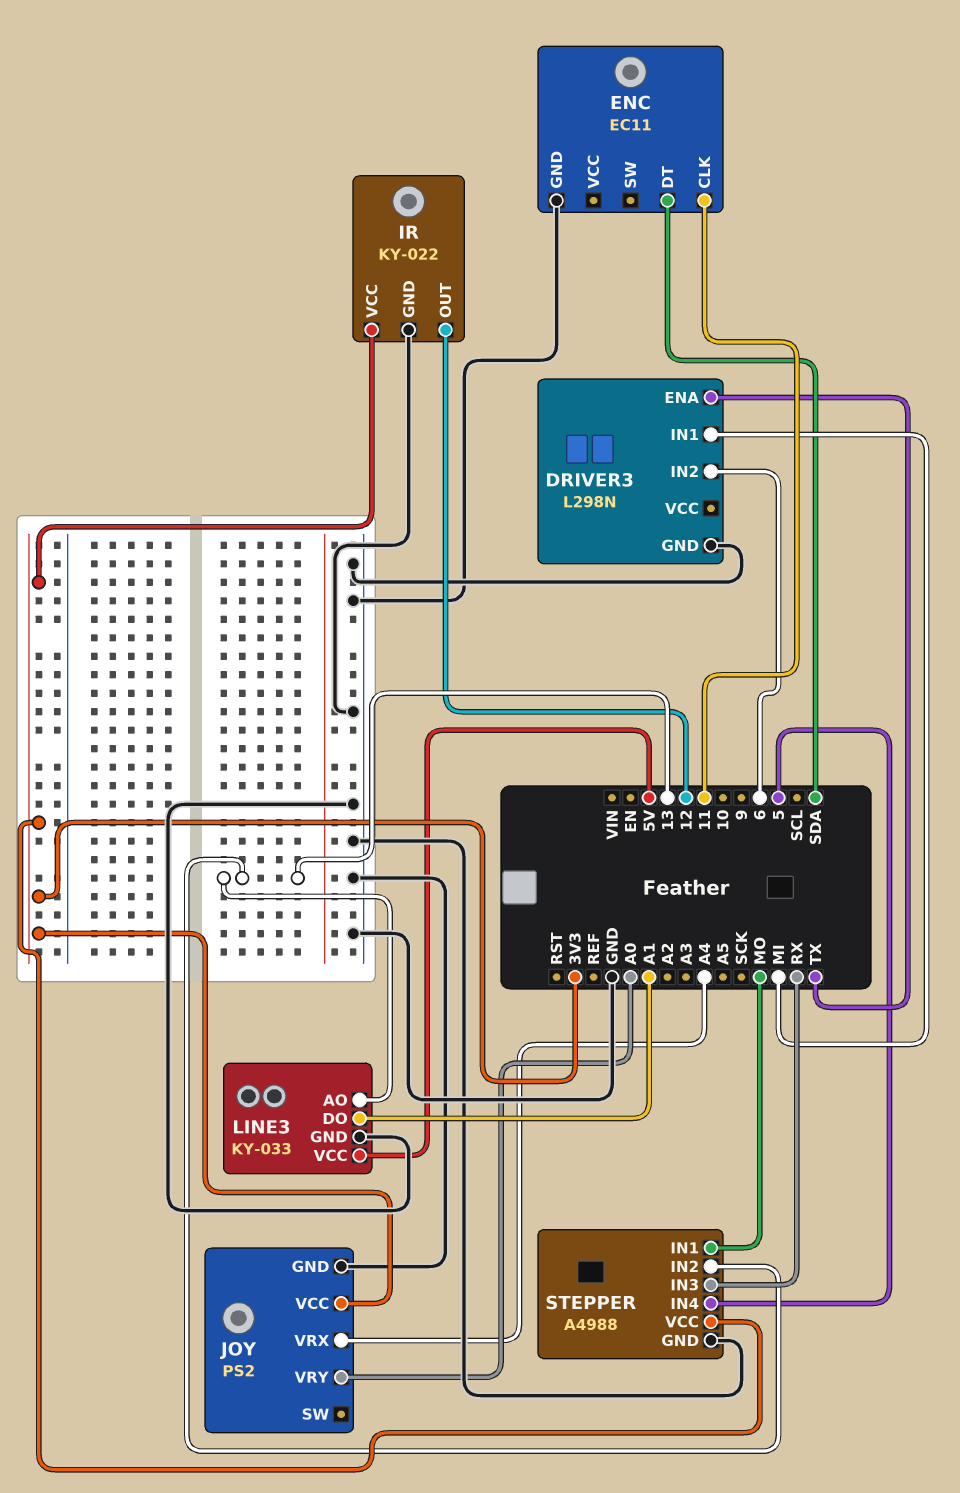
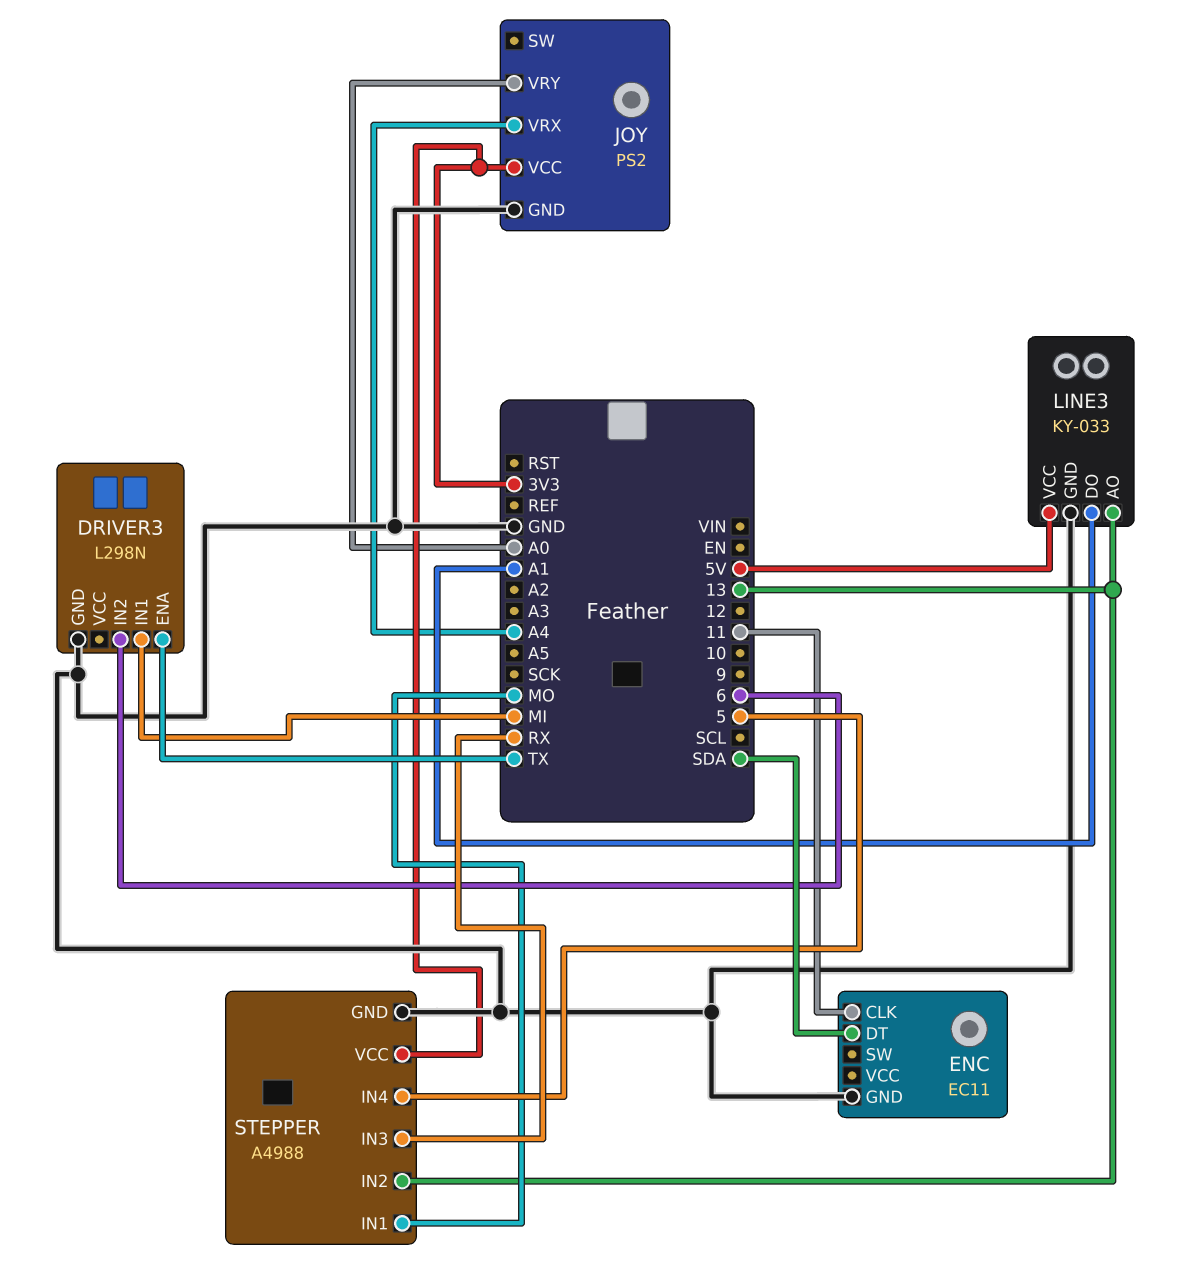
IR: KY-022 -> none
IR pin GND: GND -> none
IR pin OUT: 12 -> none
IR pin VCC: 3V3 -> none

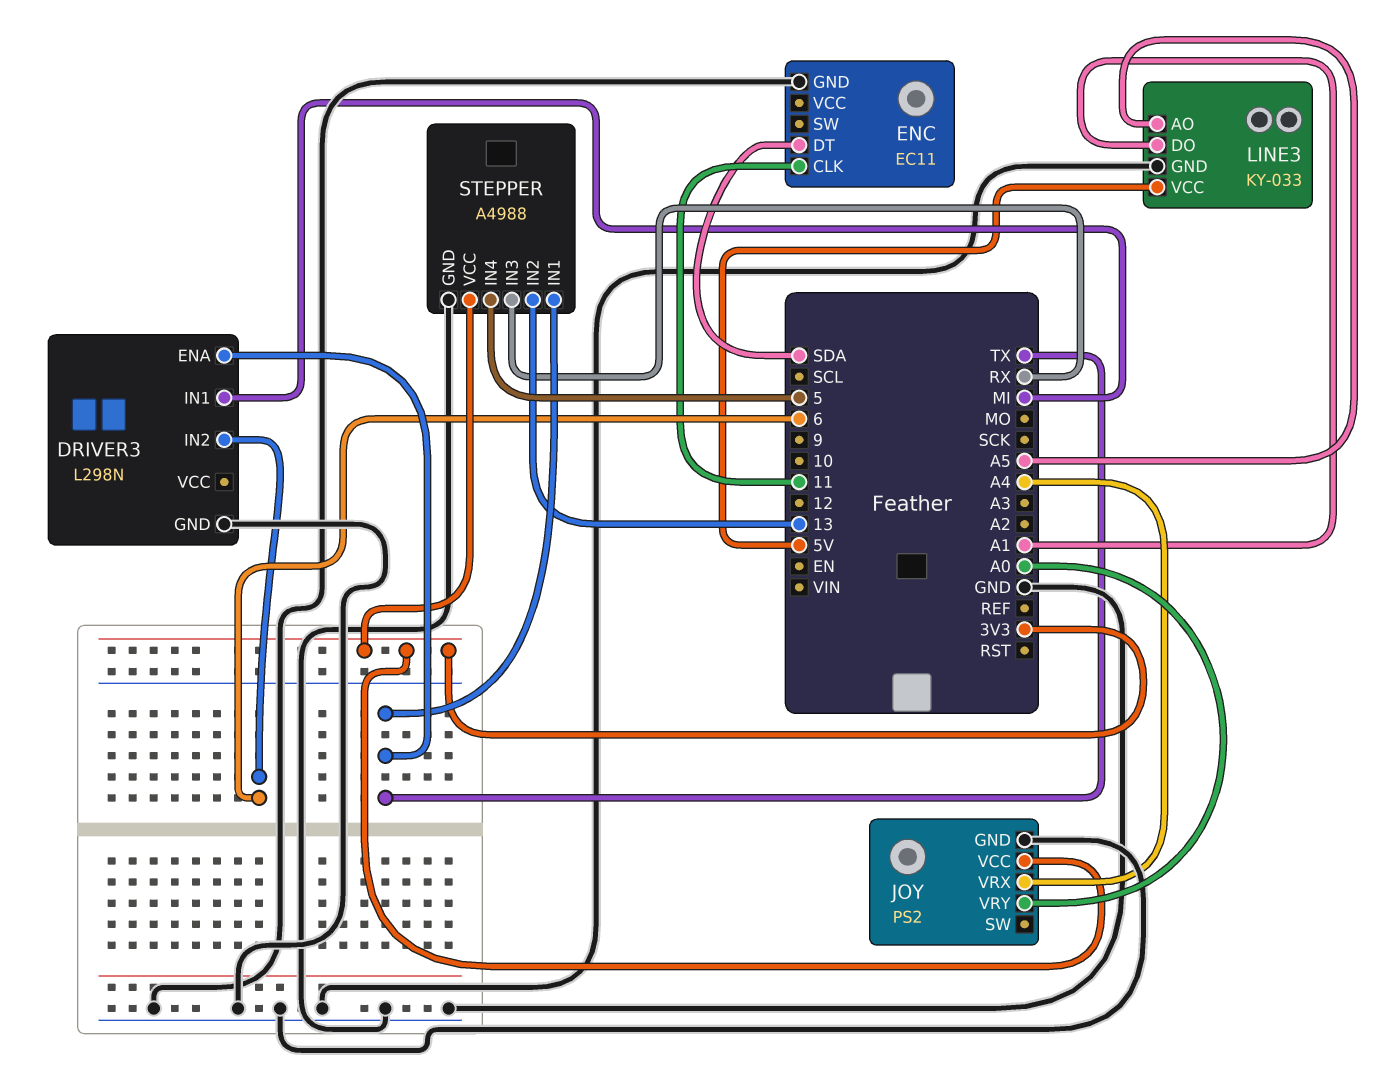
LINE3 pin AO: 13 -> A5
STEPPER pin IN1: MO -> TX

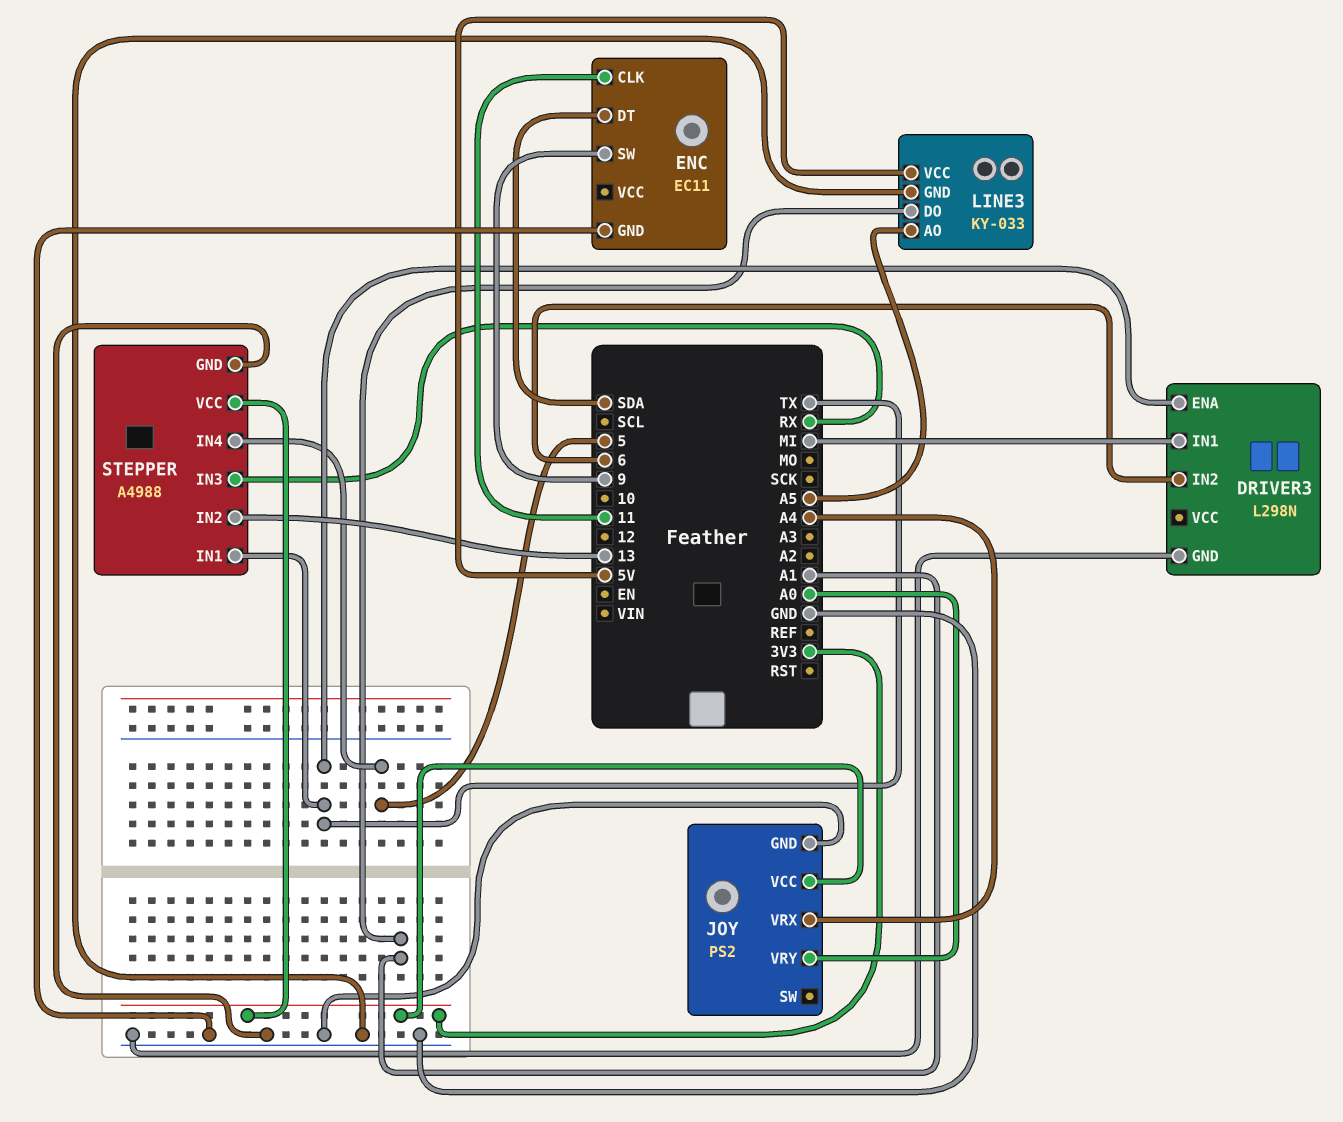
ENC pin SW: none -> 9

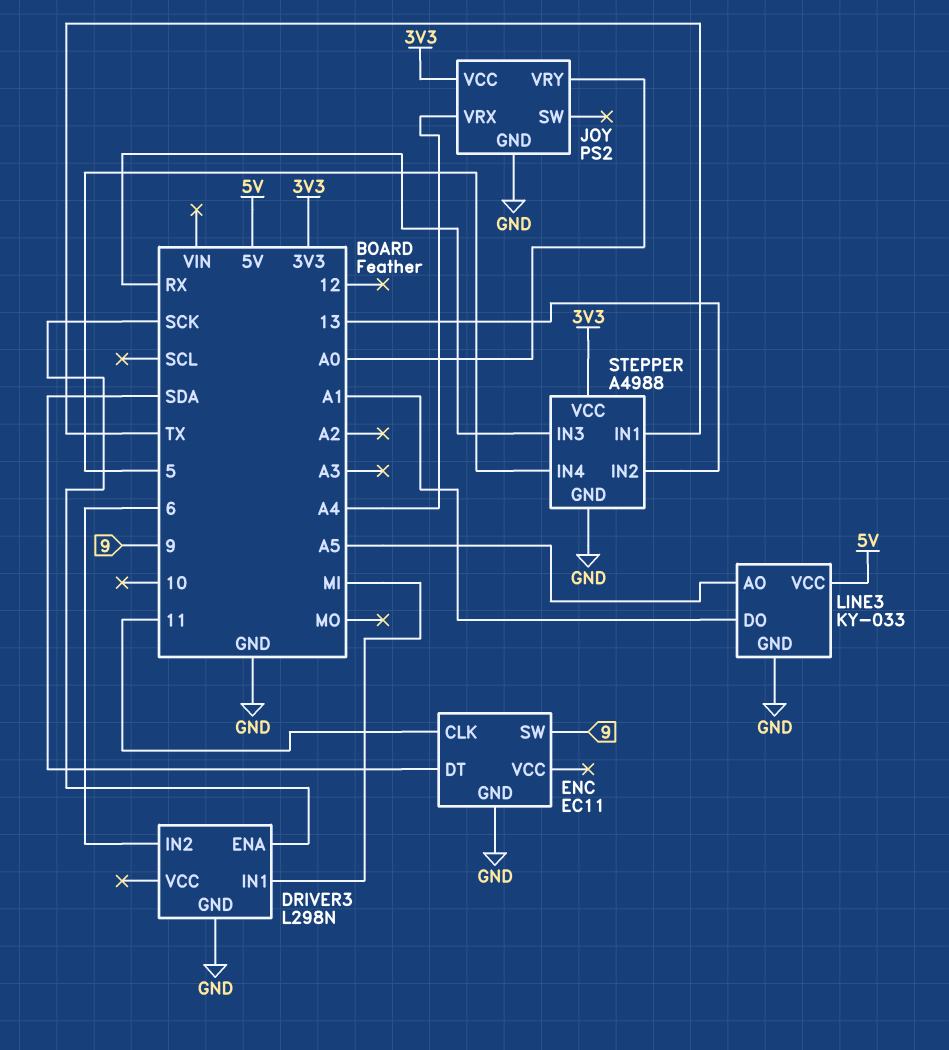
DRIVER3 pin ENA: TX -> SCK

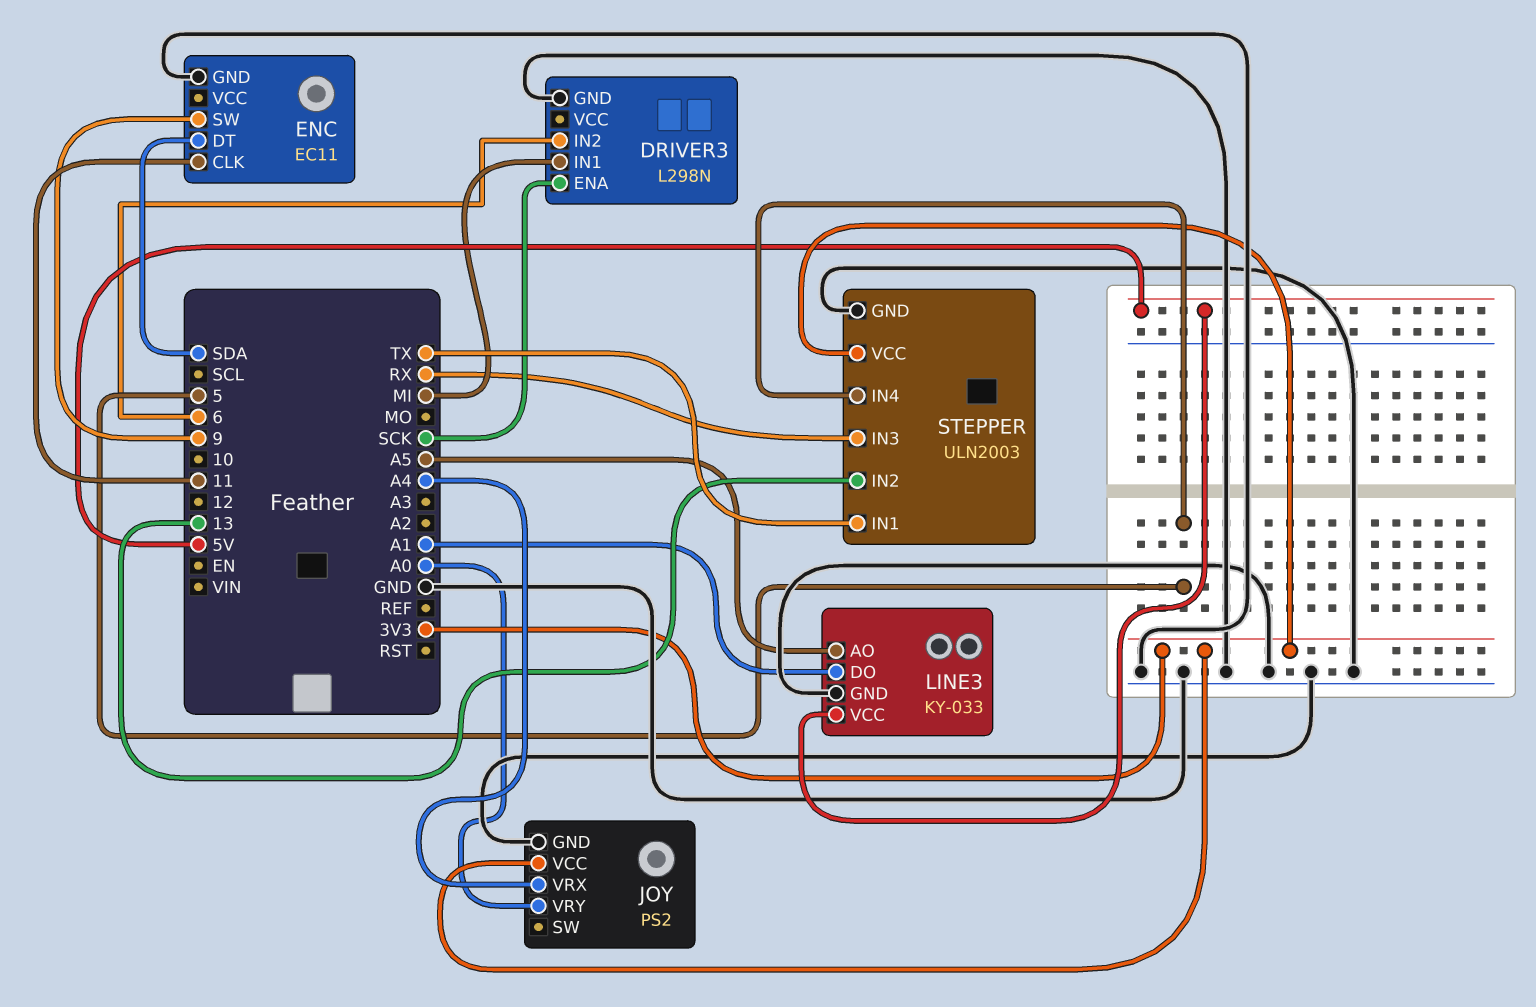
STEPPER: A4988 -> ULN2003

